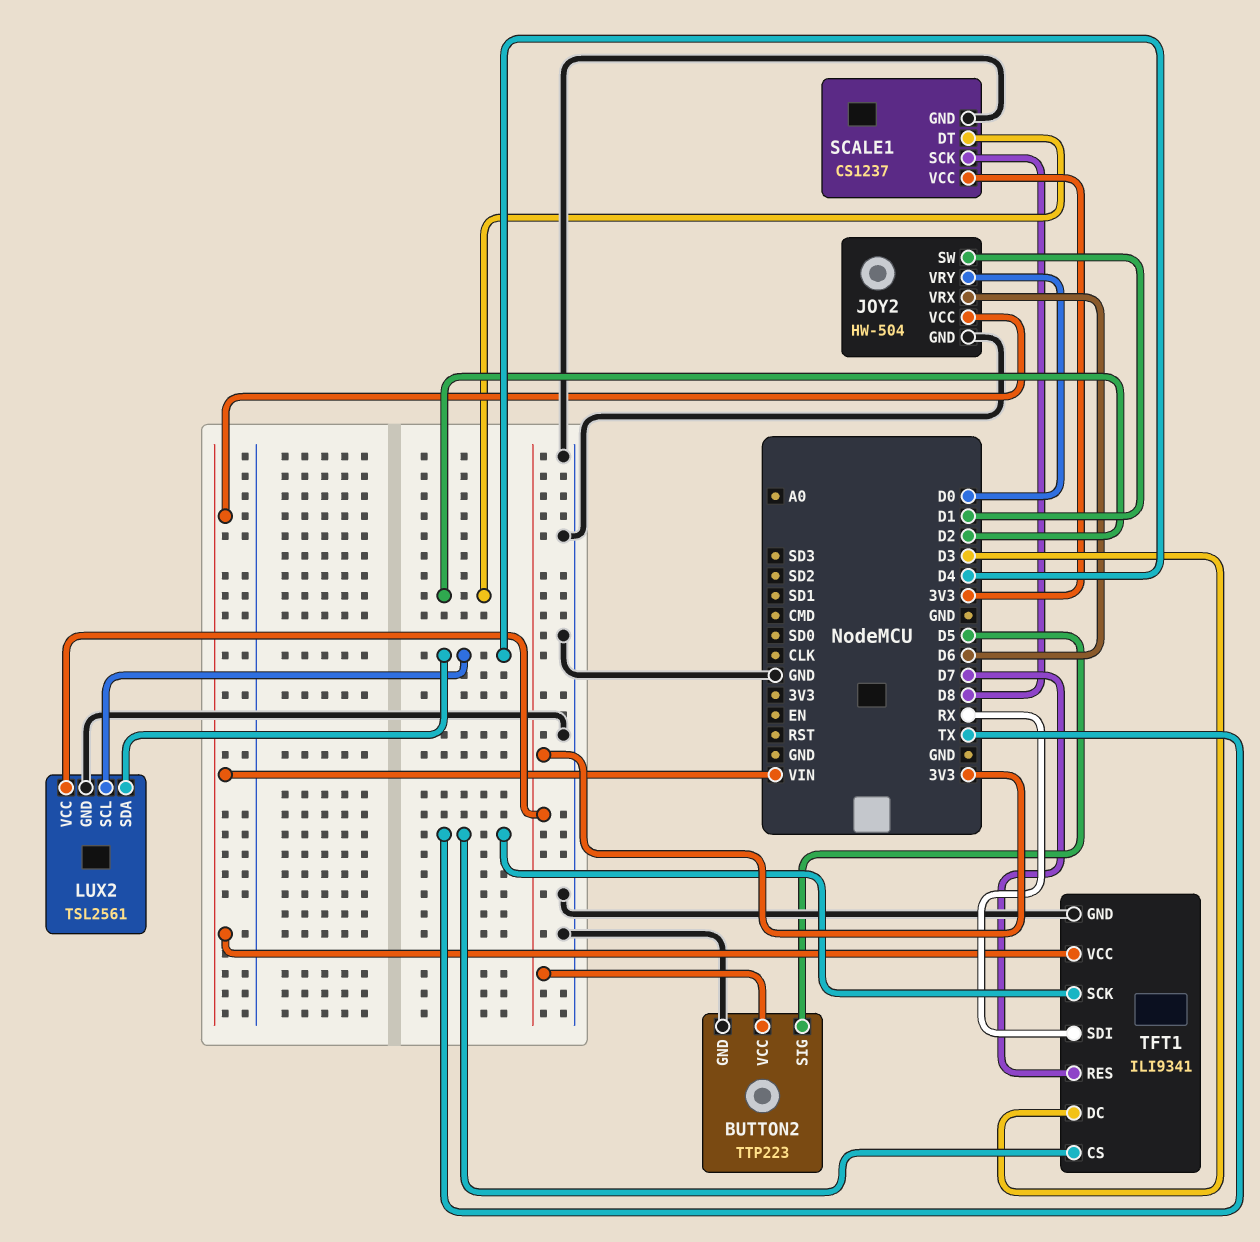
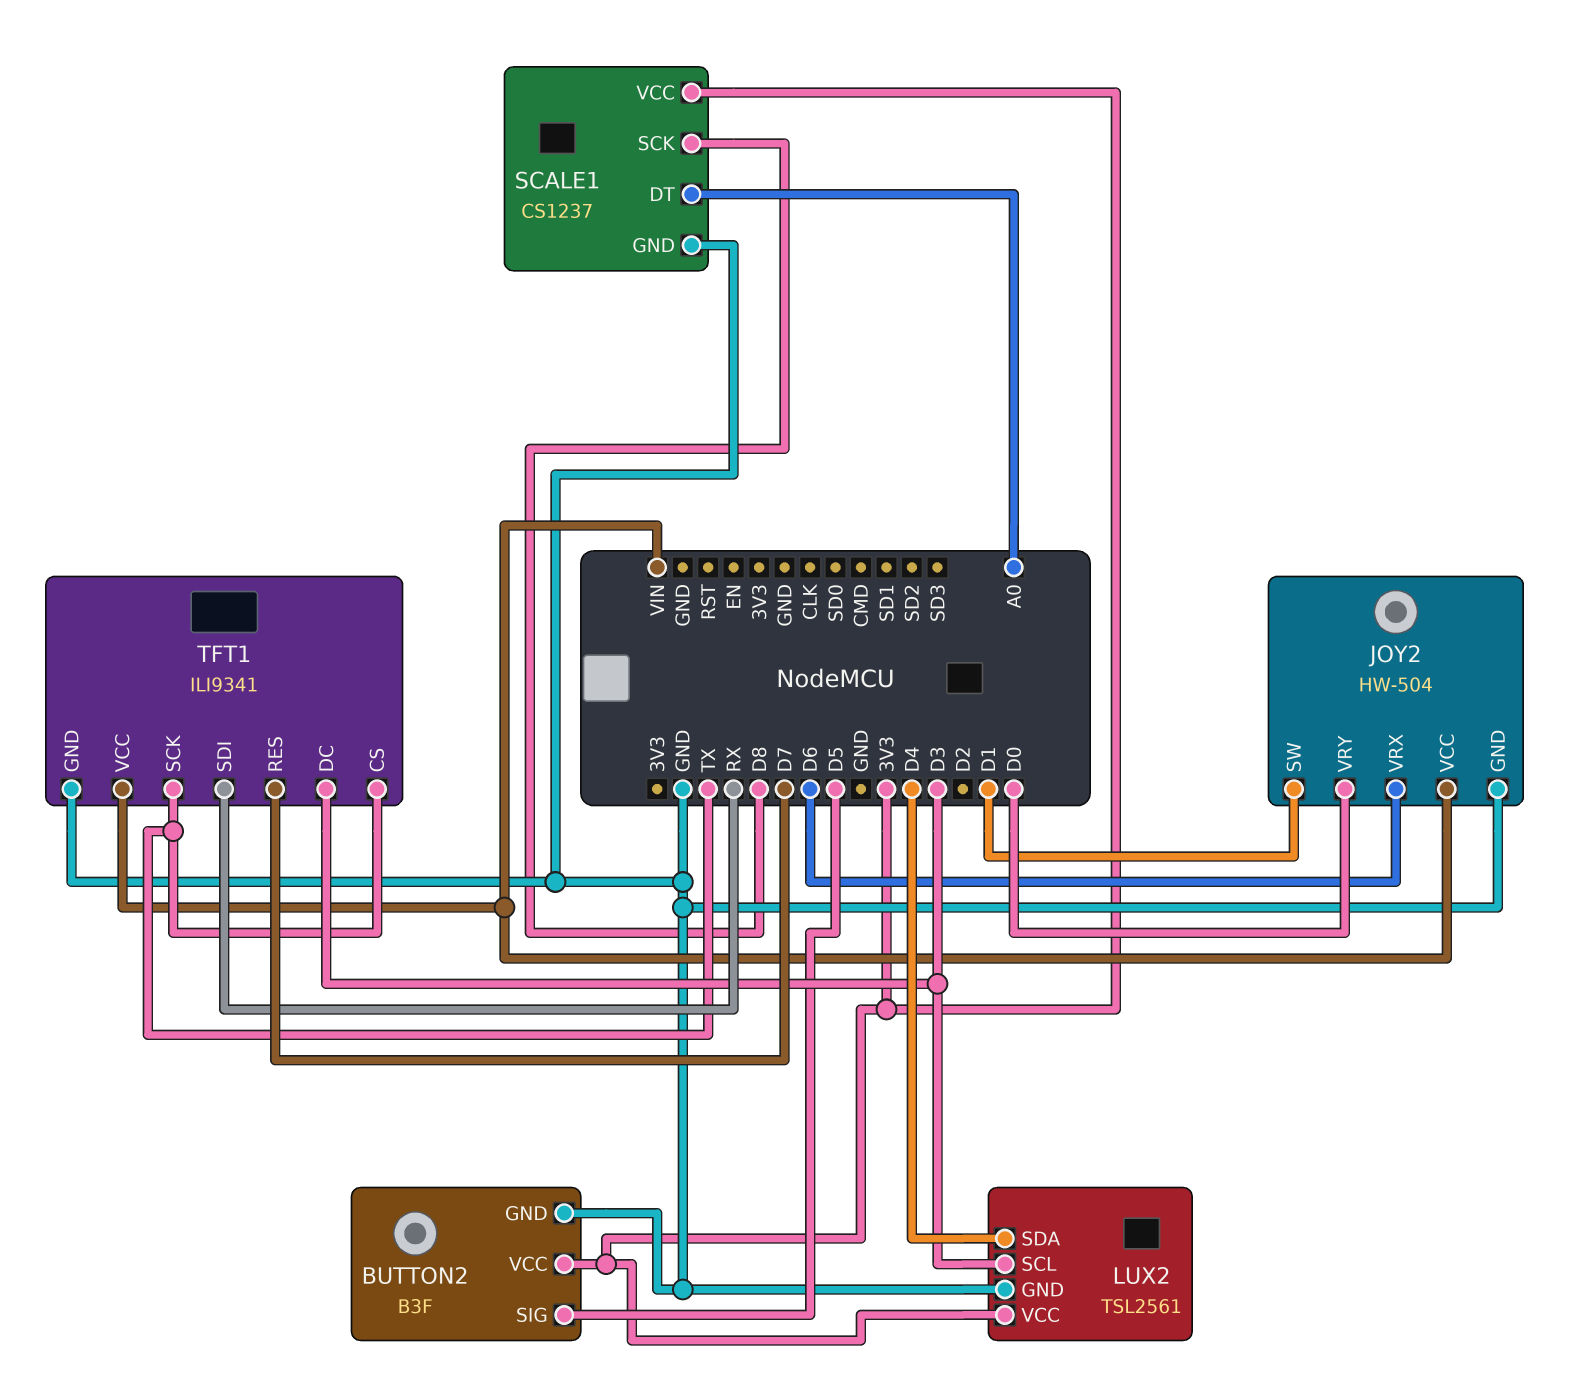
BUTTON2: TTP223 -> B3F
LUX2 pin SCL: D4 -> D3
SCALE1 pin DT: D2 -> A0

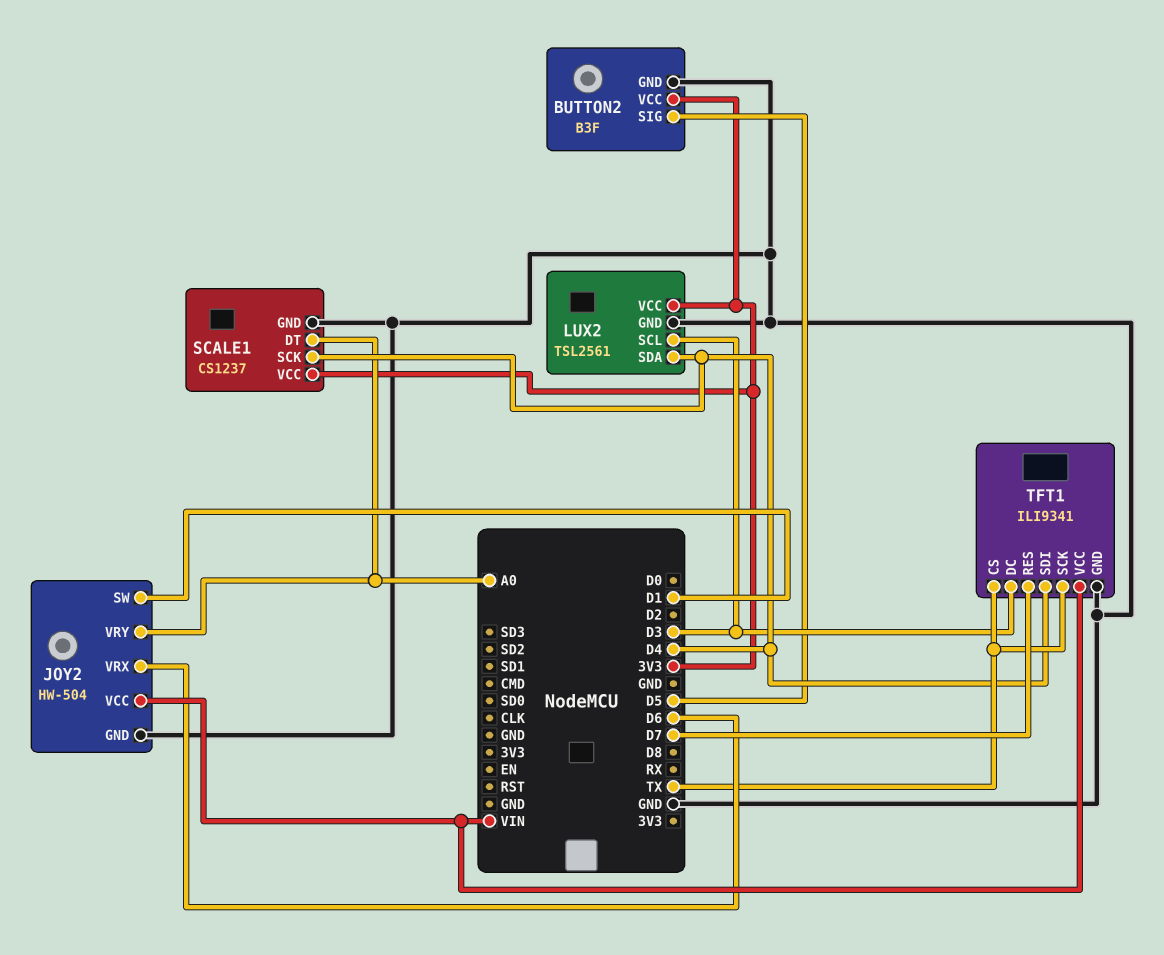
JOY2 pin VRY: D0 -> A0
SCALE1 pin SCK: D8 -> D4
TFT1 pin SDI: RX -> D4

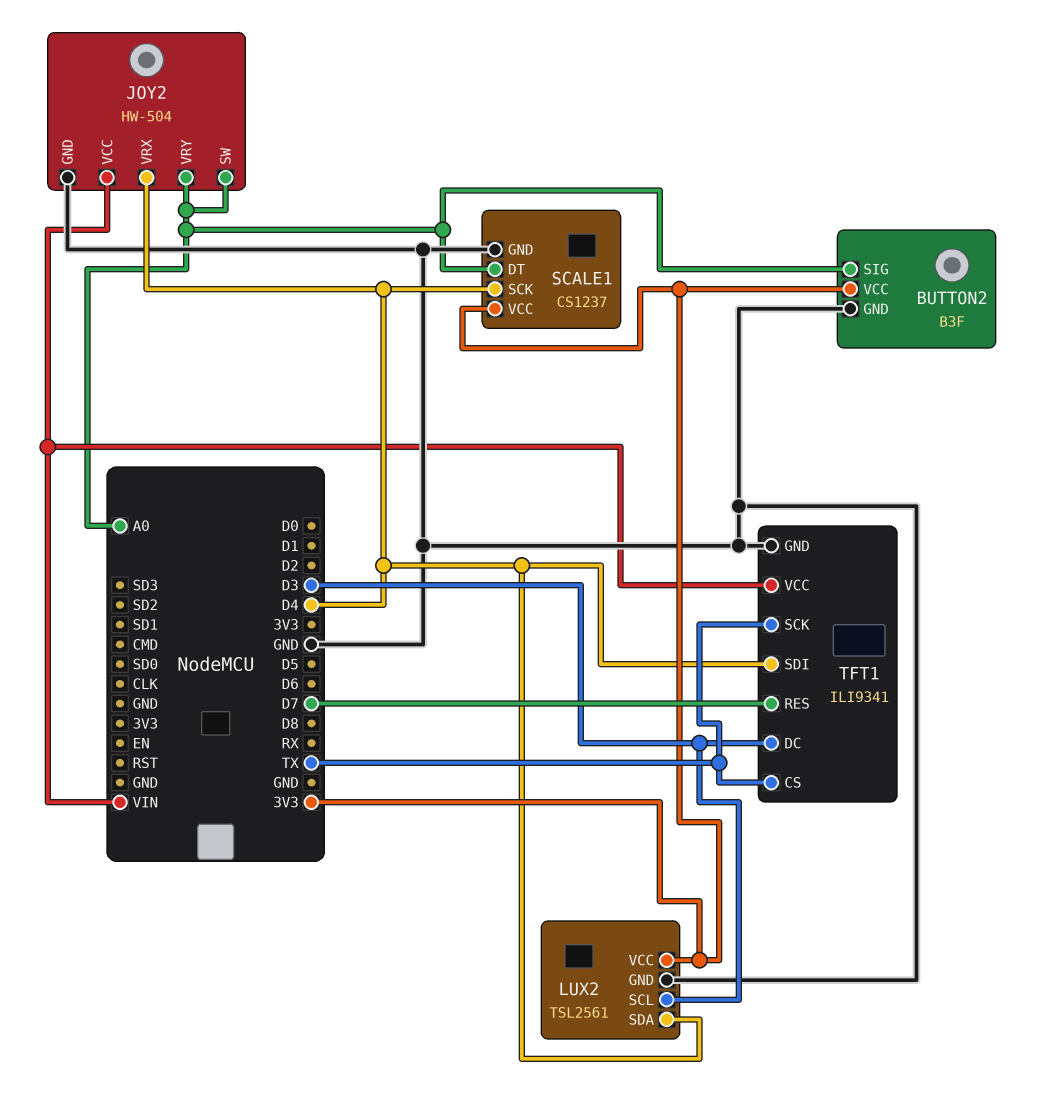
BUTTON2 pin SIG: D5 -> A0
JOY2 pin SW: D1 -> A0
JOY2 pin VRX: D6 -> D4

